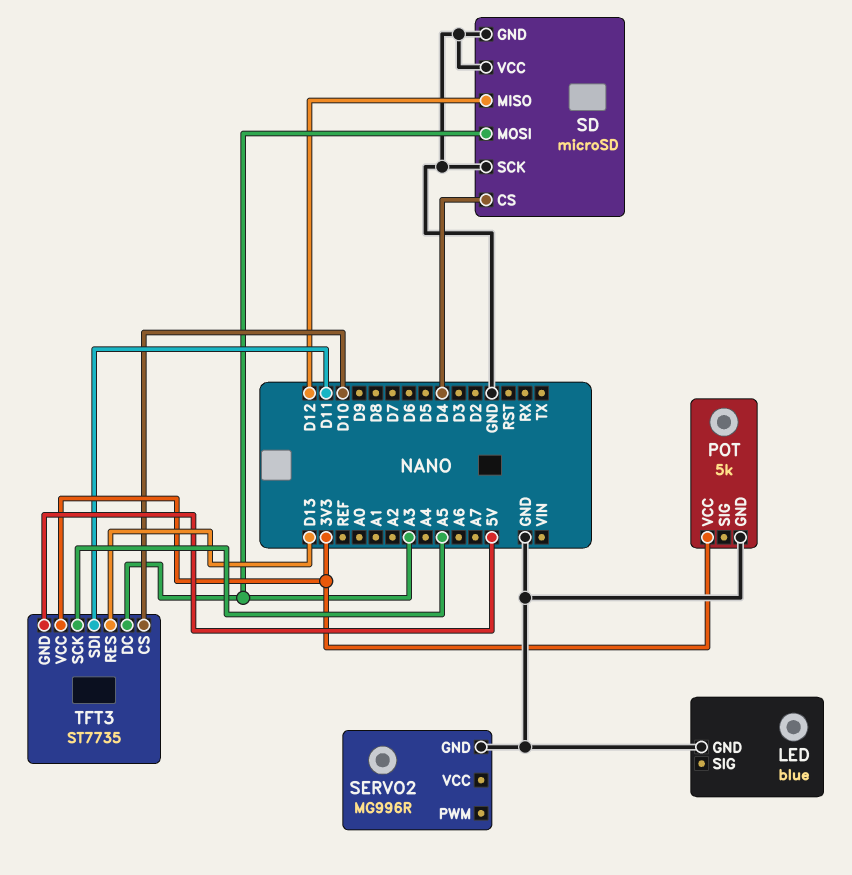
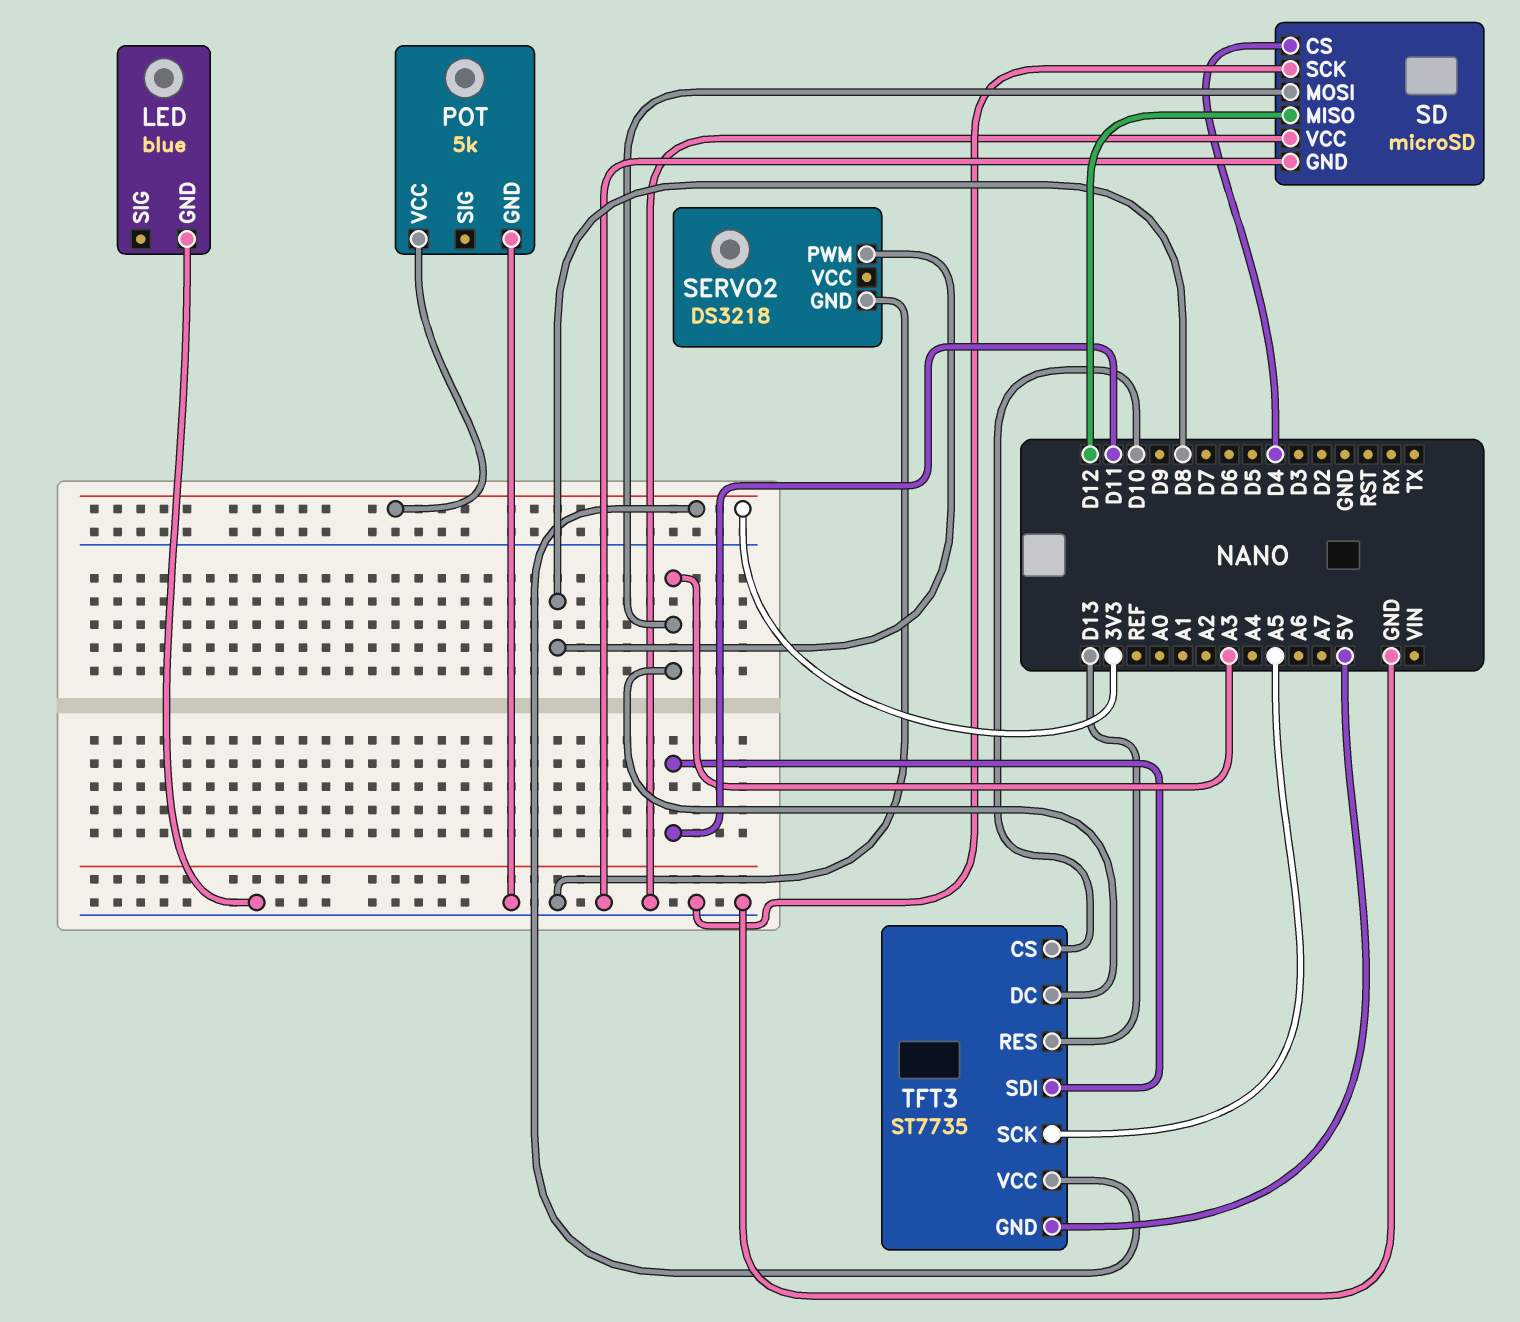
SERVO2: MG996R -> DS3218
SERVO2 pin PWM: none -> D8

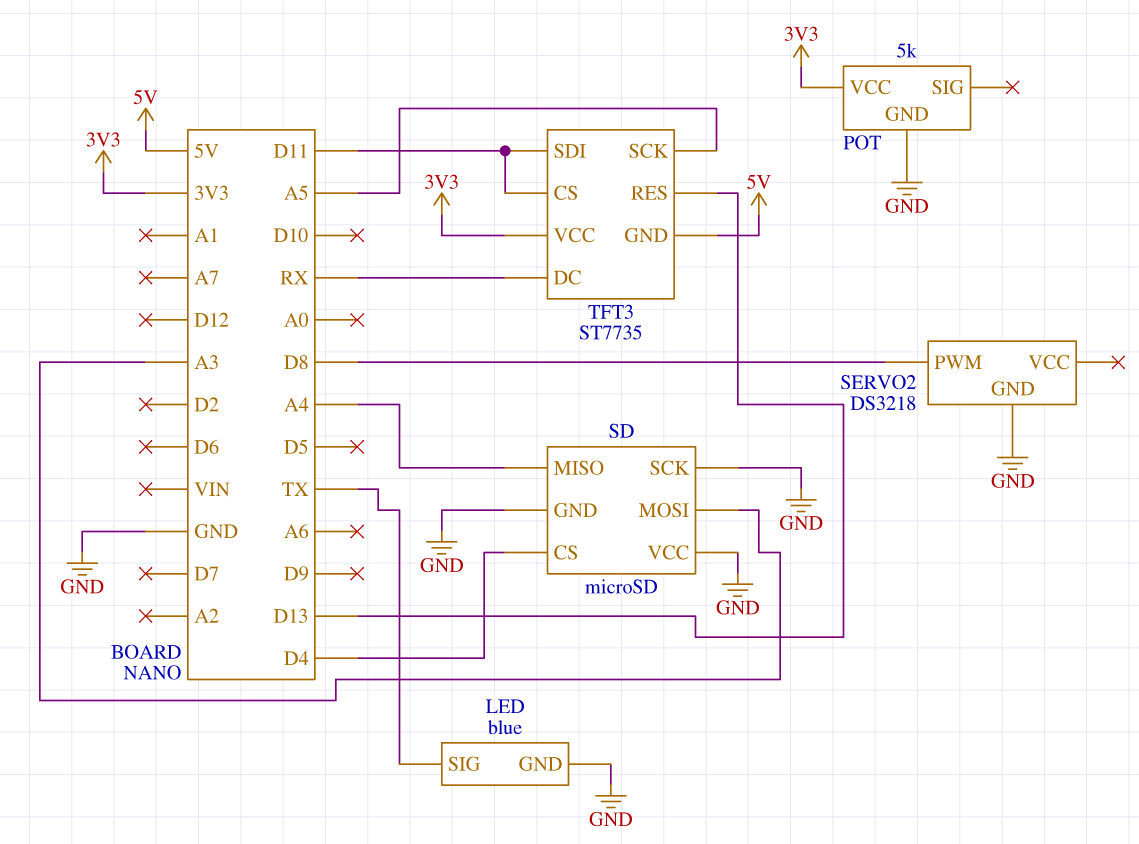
LED pin SIG: none -> TX
SD pin MISO: D12 -> A4
TFT3 pin CS: D10 -> D11
TFT3 pin DC: A3 -> RX

